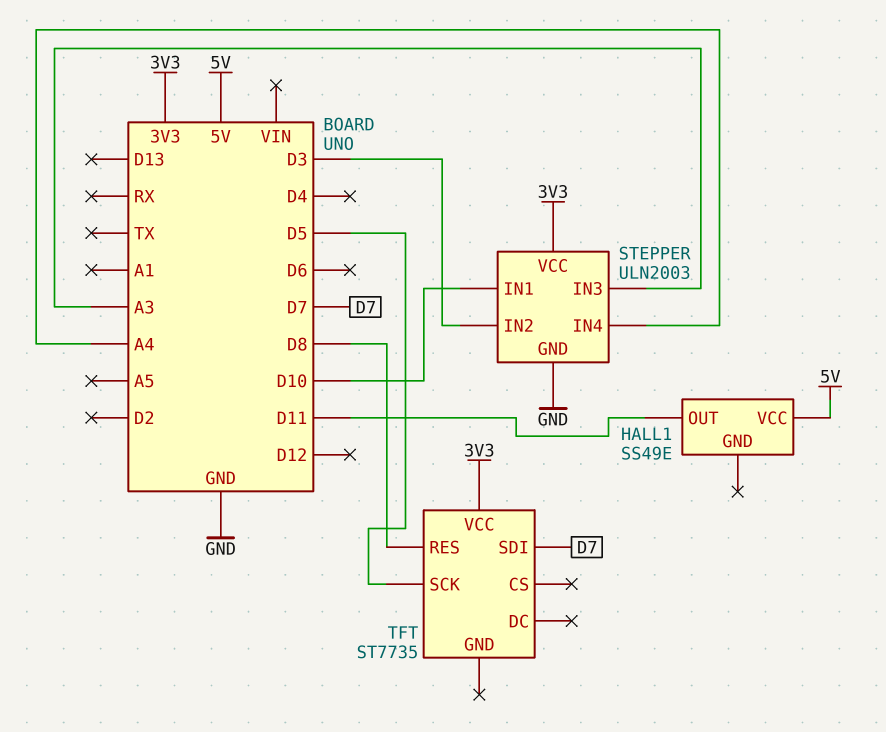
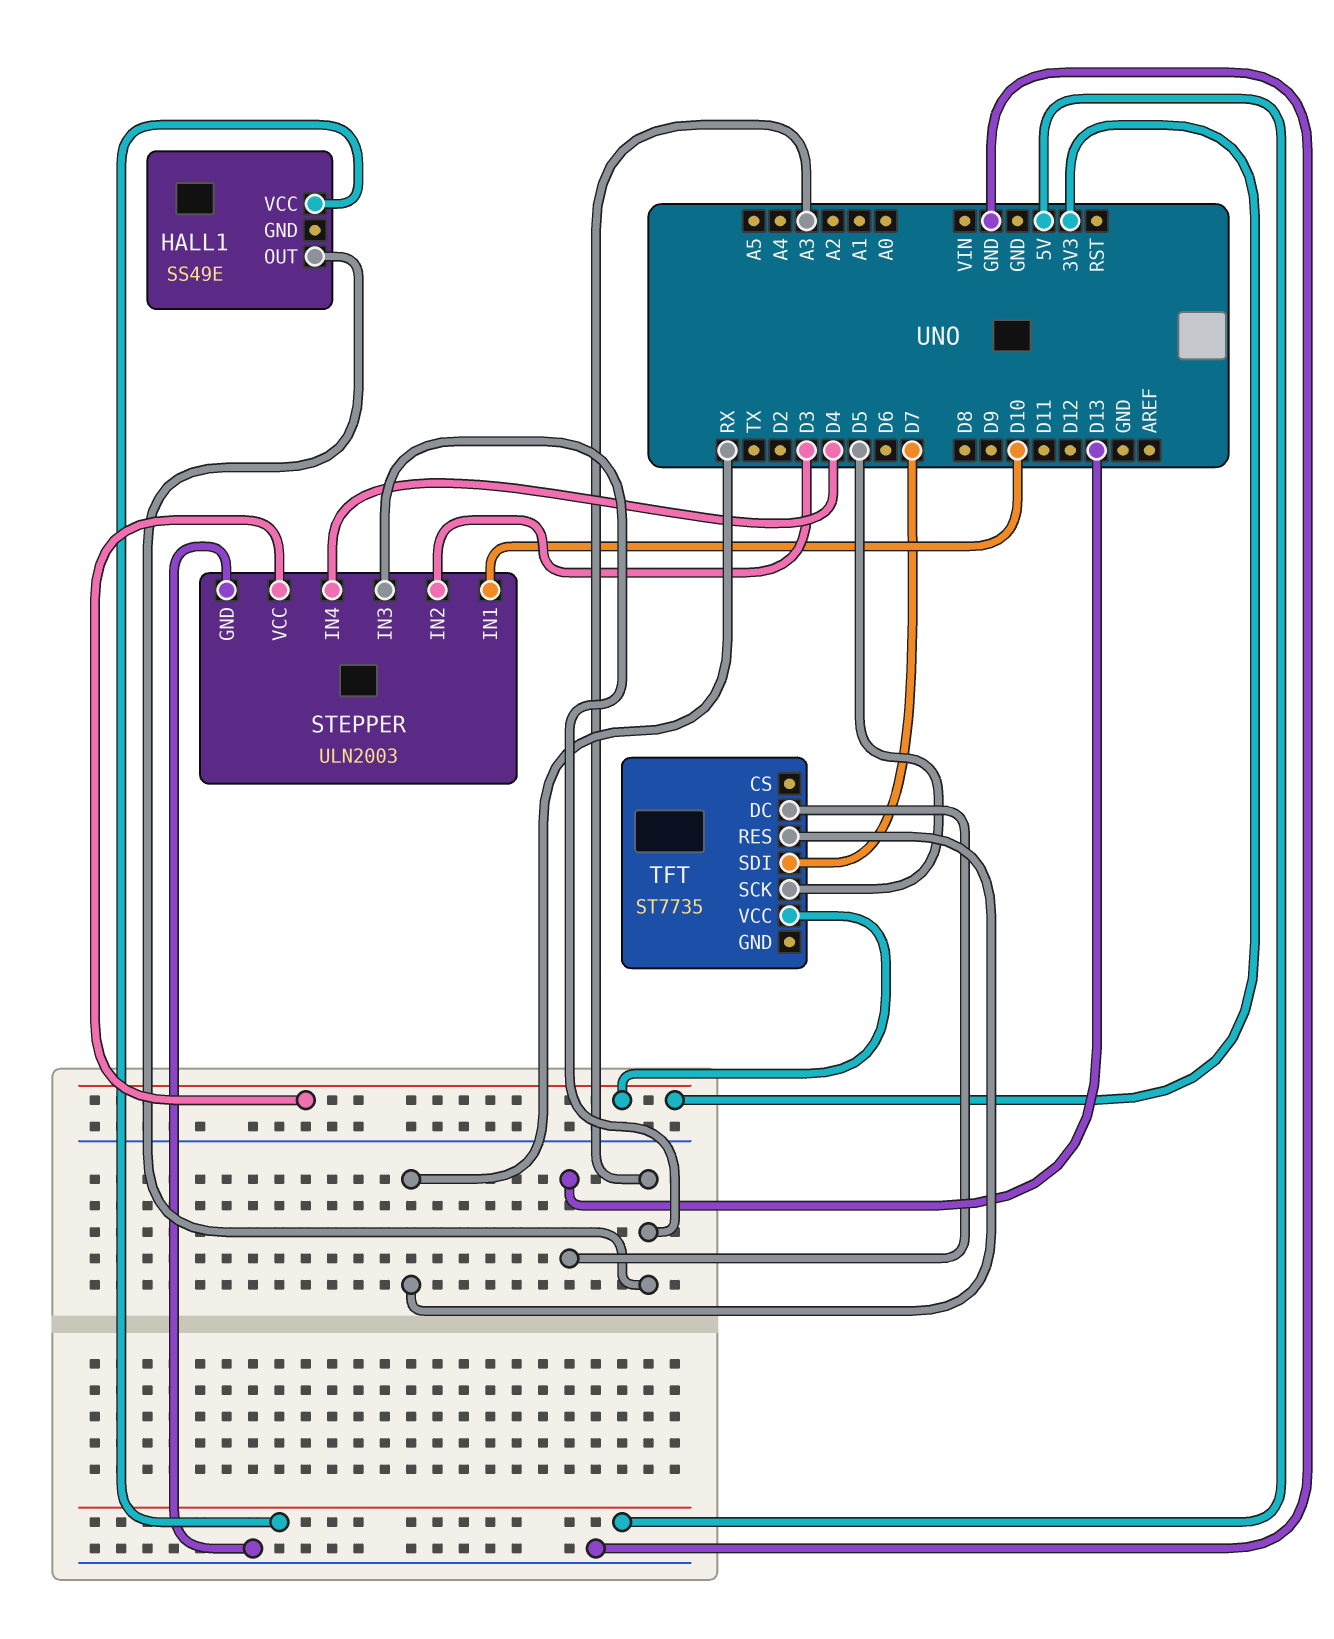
HALL1 pin OUT: D11 -> A3
STEPPER pin IN4: A4 -> D4
TFT pin DC: none -> D13
TFT pin RES: D8 -> RX

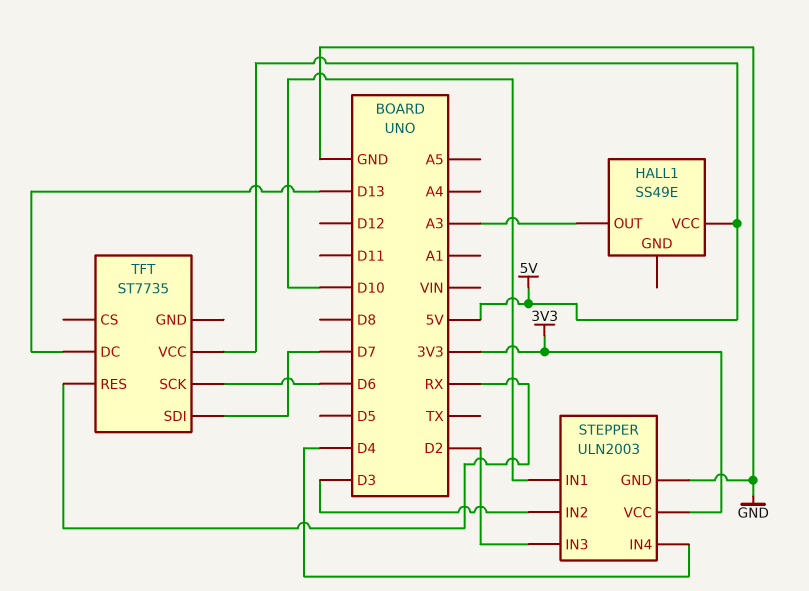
STEPPER pin IN3: A3 -> D2
TFT pin SCK: D5 -> D6
TFT pin VCC: 3V3 -> 5V

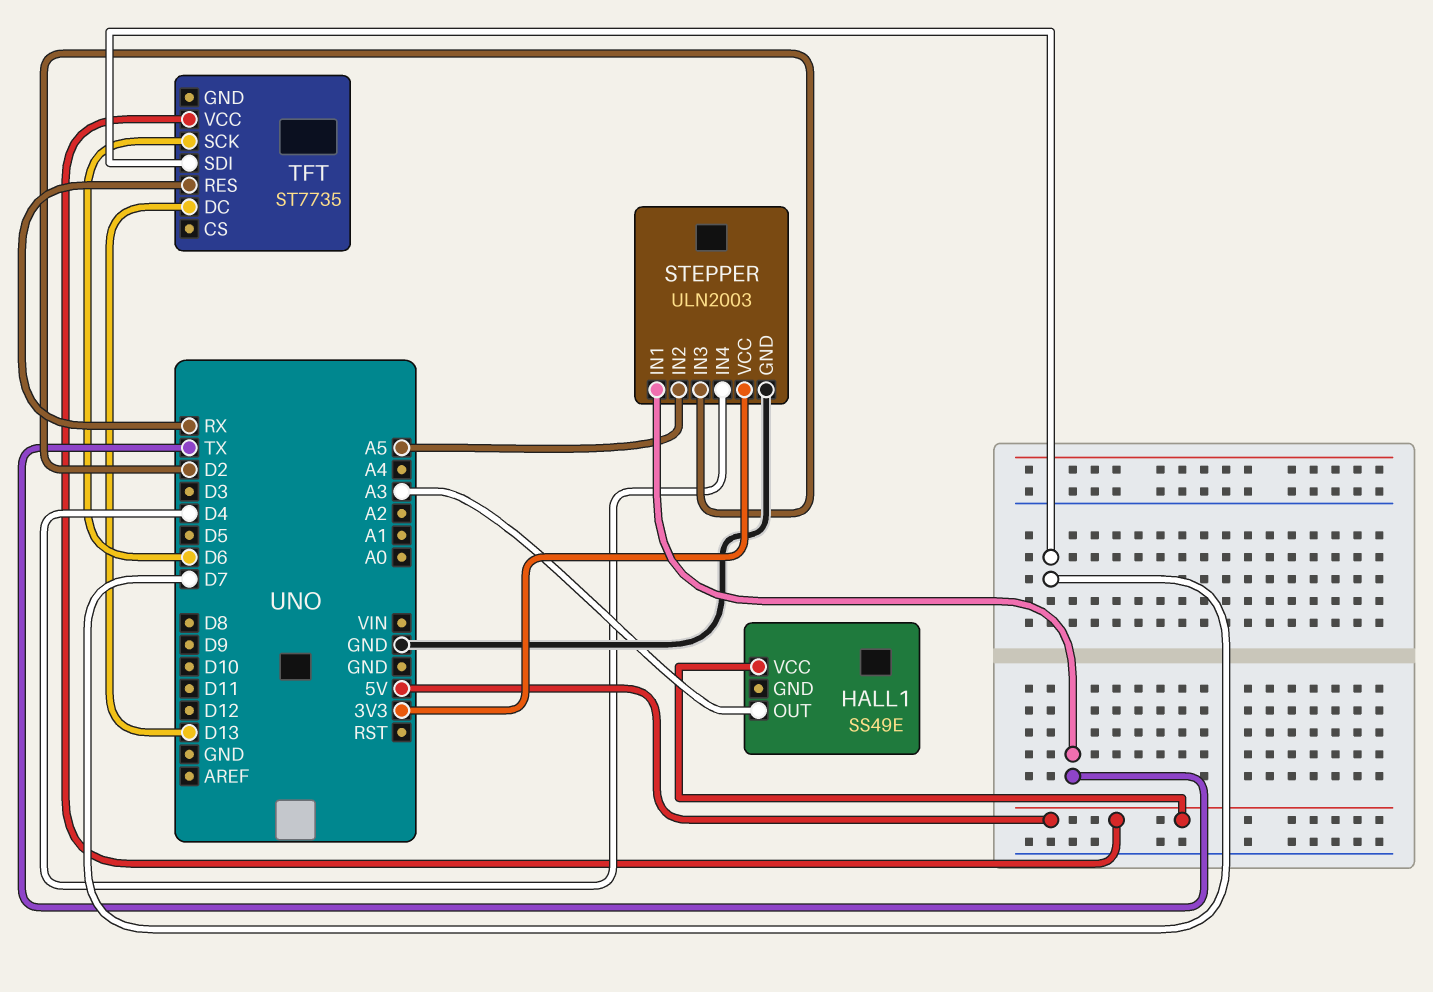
STEPPER pin IN1: D10 -> TX
STEPPER pin IN2: D3 -> A5

